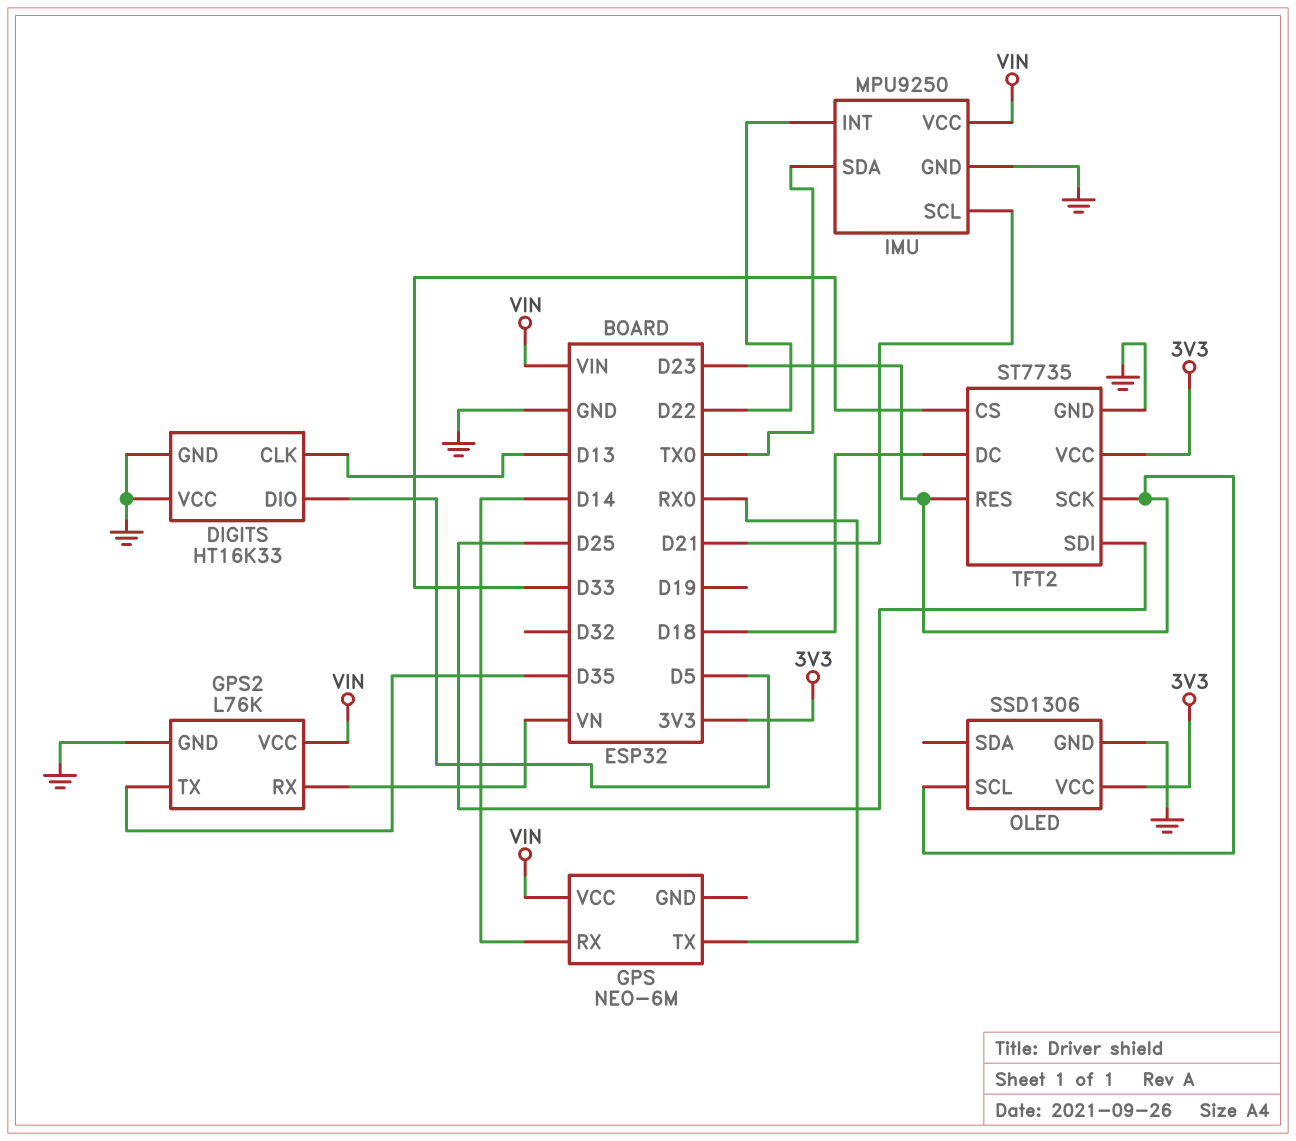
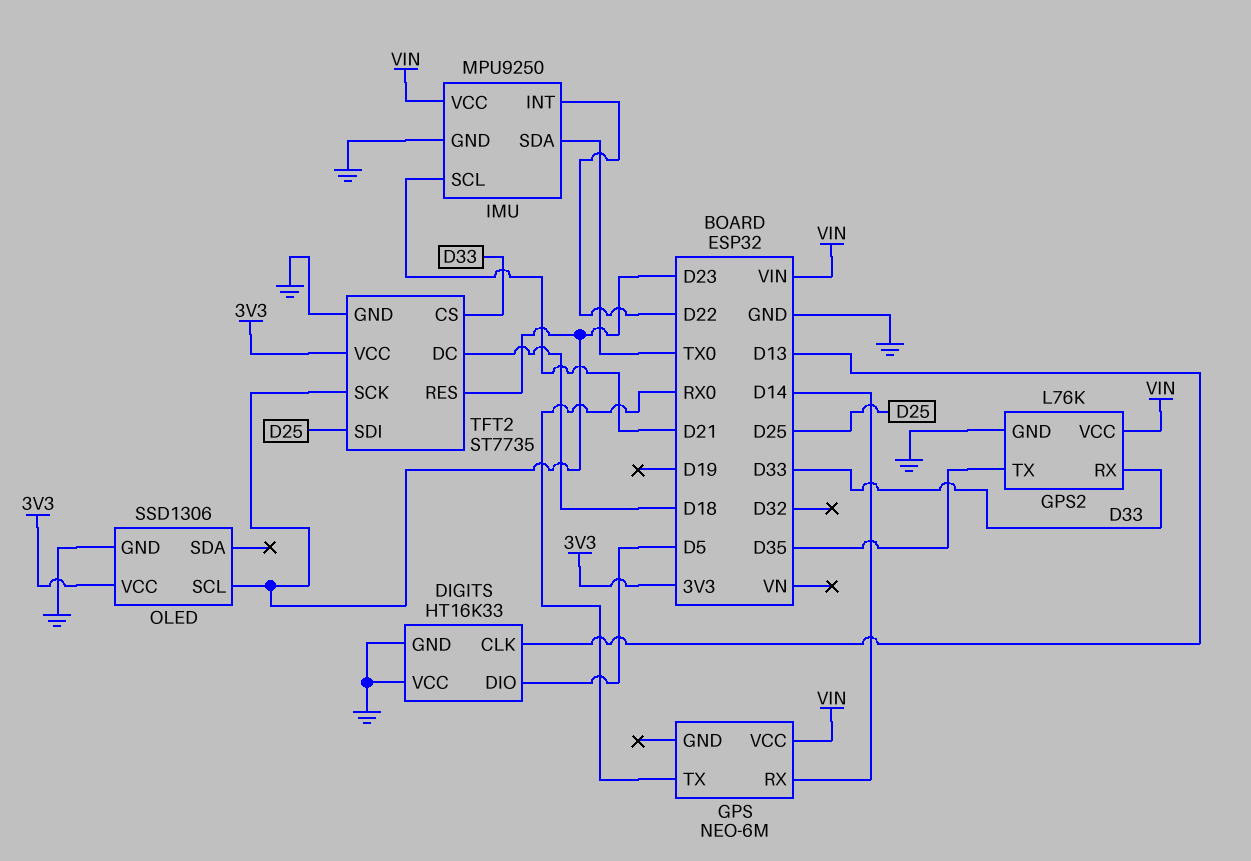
GPS2 pin RX: VN -> D33

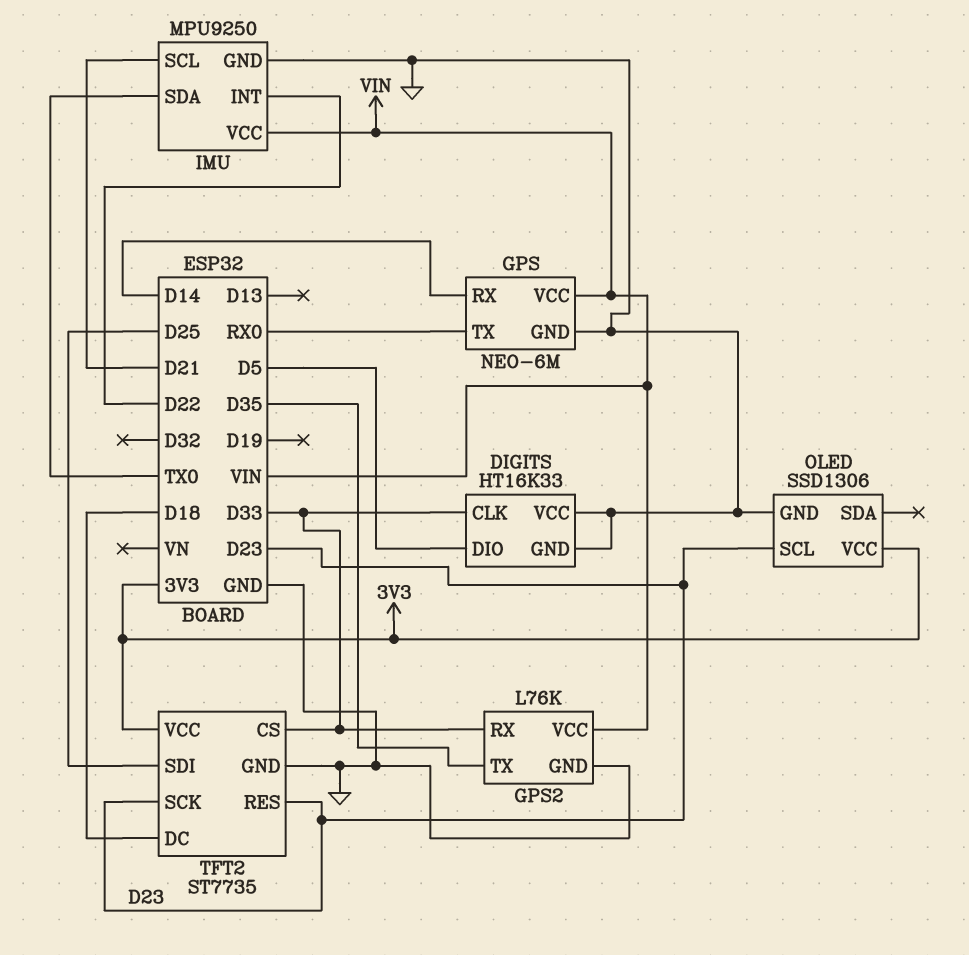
DIGITS pin CLK: D13 -> D33
GPS pin GND: none -> GND

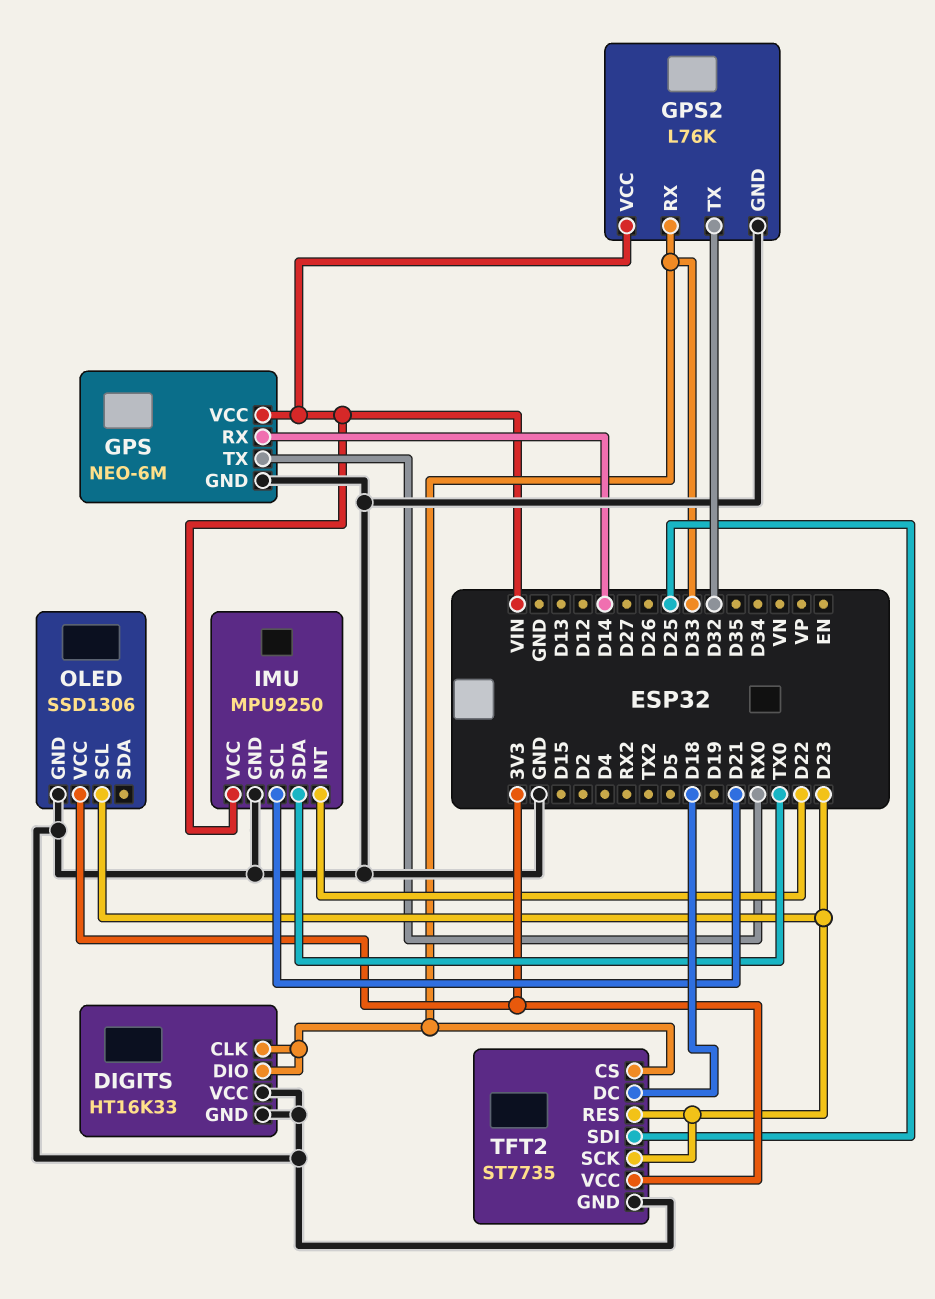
DIGITS pin DIO: D5 -> D33
GPS2 pin TX: D35 -> D32

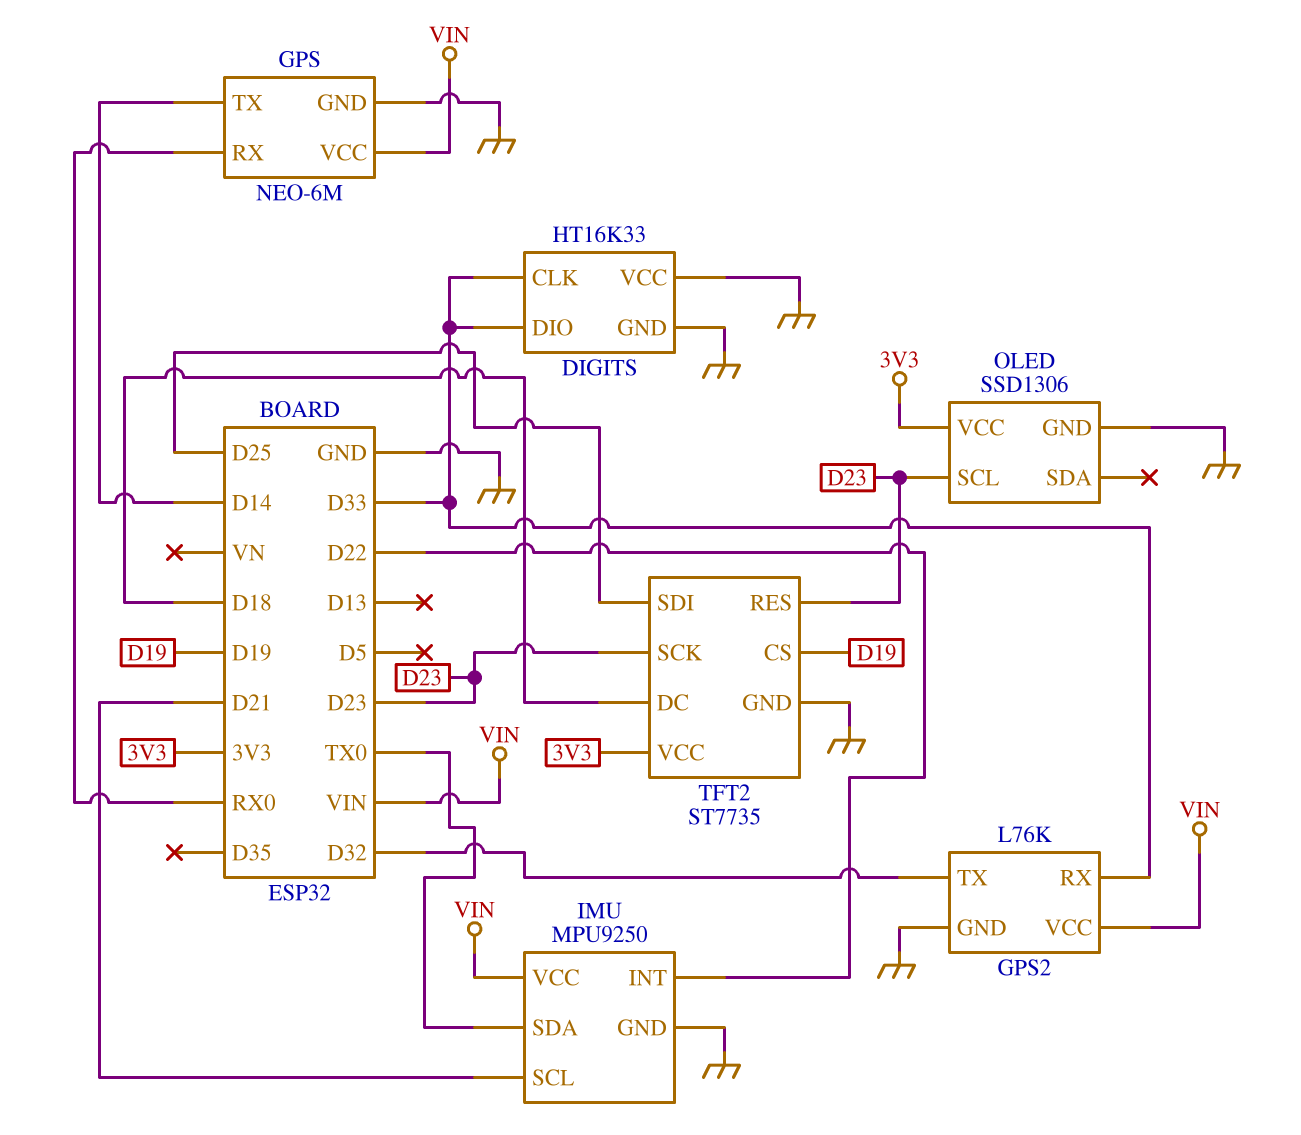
GPS pin RX: D14 -> RX0
GPS pin TX: RX0 -> D14
TFT2 pin CS: D33 -> D19

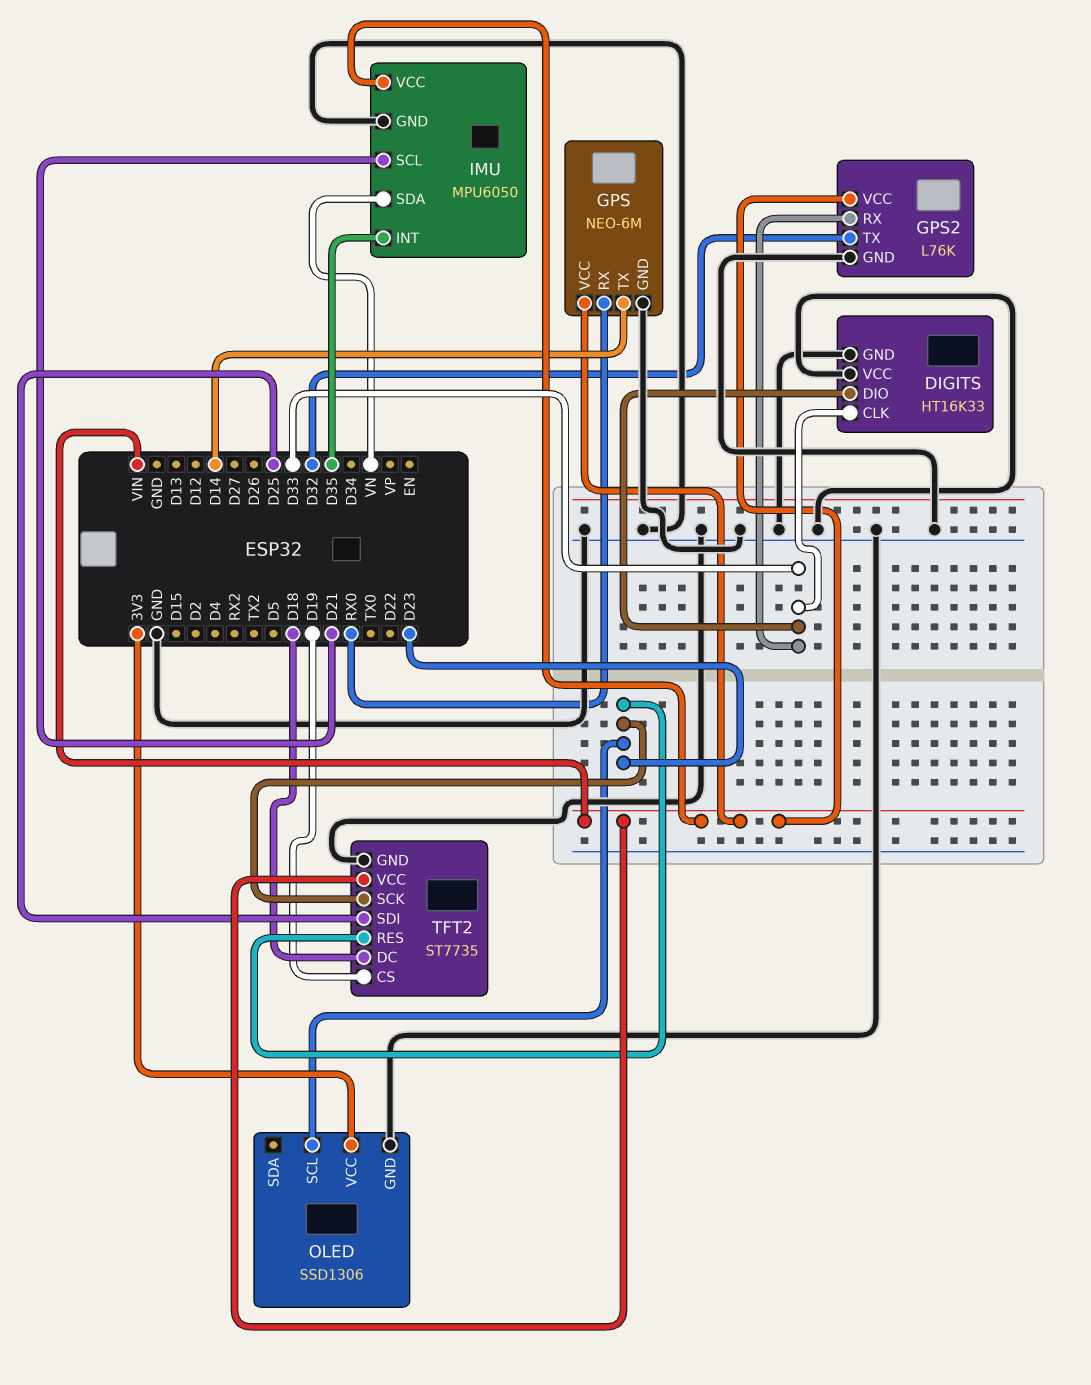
IMU: MPU9250 -> MPU6050
IMU pin INT: D22 -> D35
IMU pin SDA: TX0 -> VN
TFT2 pin VCC: 3V3 -> VIN

